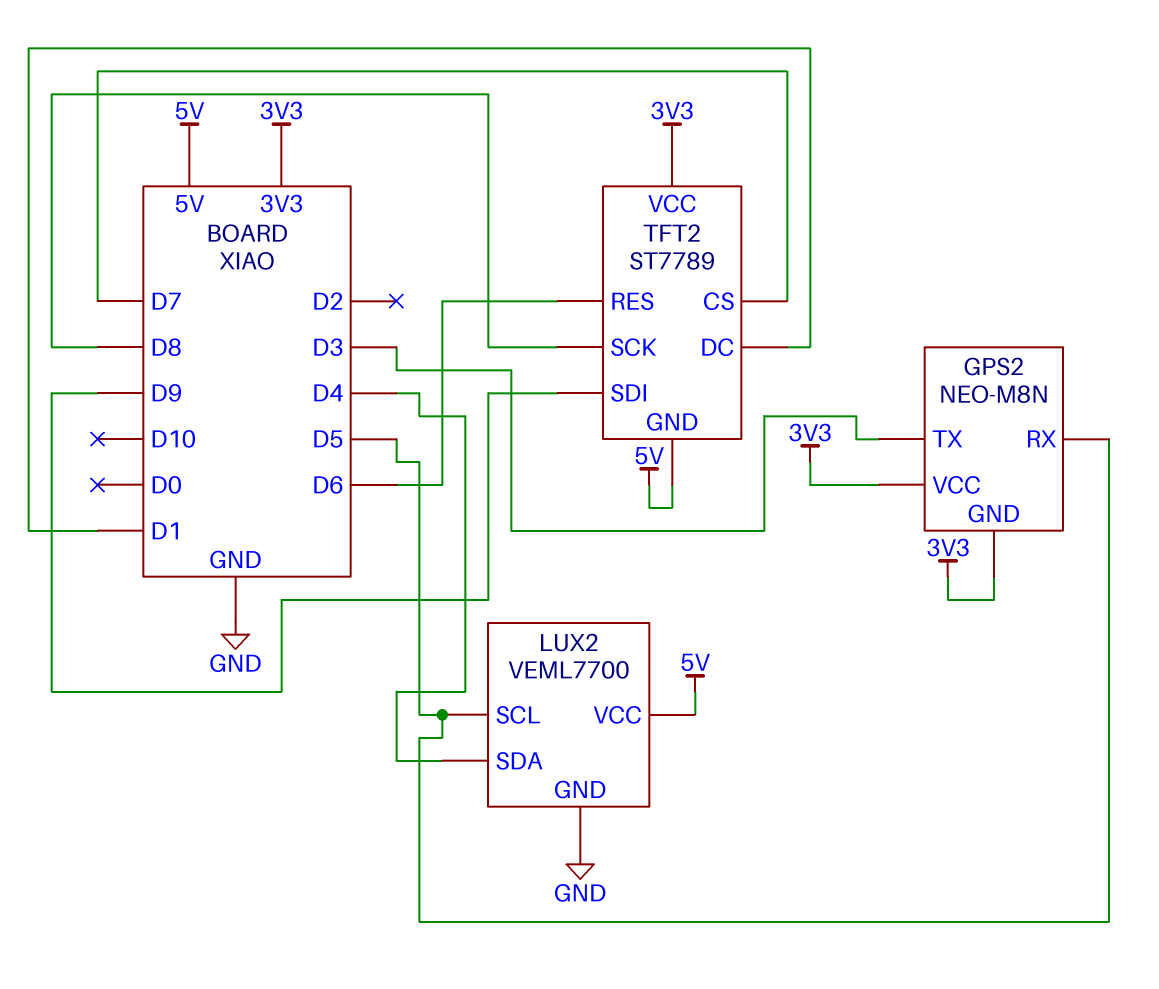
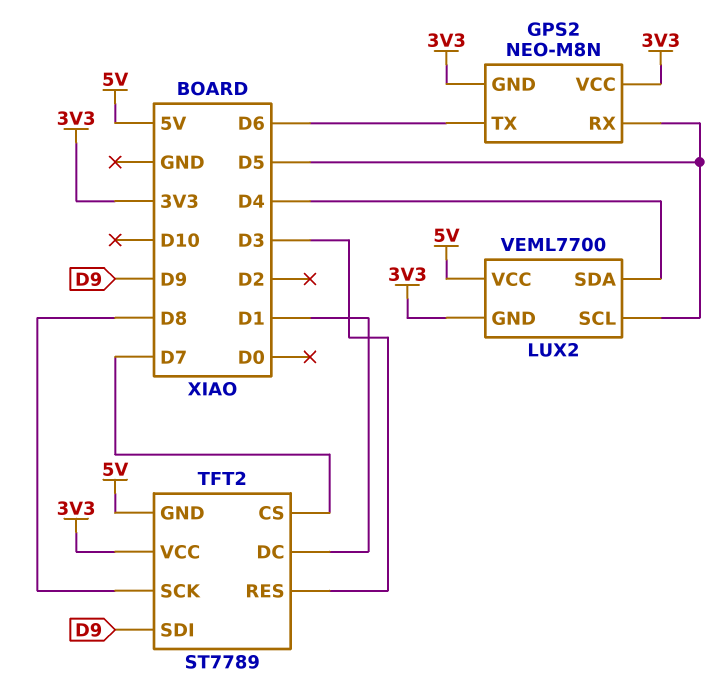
GPS2 pin TX: D3 -> D6
LUX2 pin GND: GND -> 3V3
TFT2 pin RES: D6 -> D3

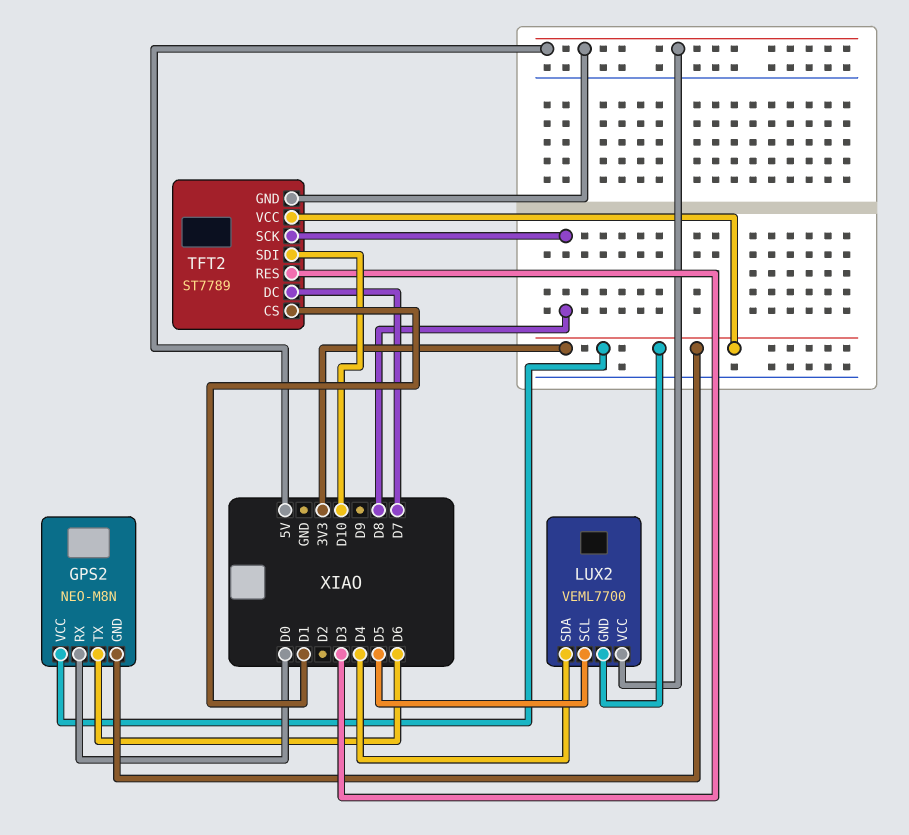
GPS2 pin RX: D5 -> D0
TFT2 pin CS: D7 -> D1
TFT2 pin DC: D1 -> D7
TFT2 pin SDI: D9 -> D10

